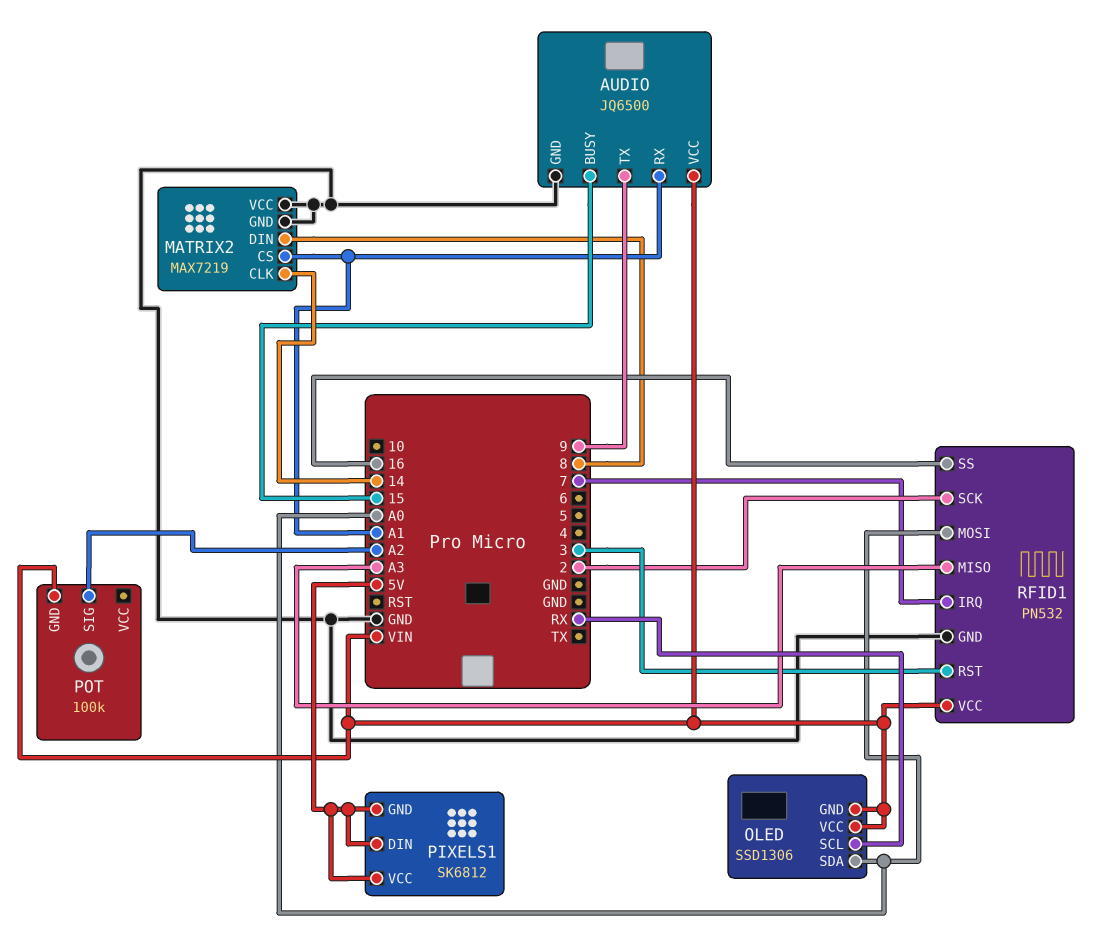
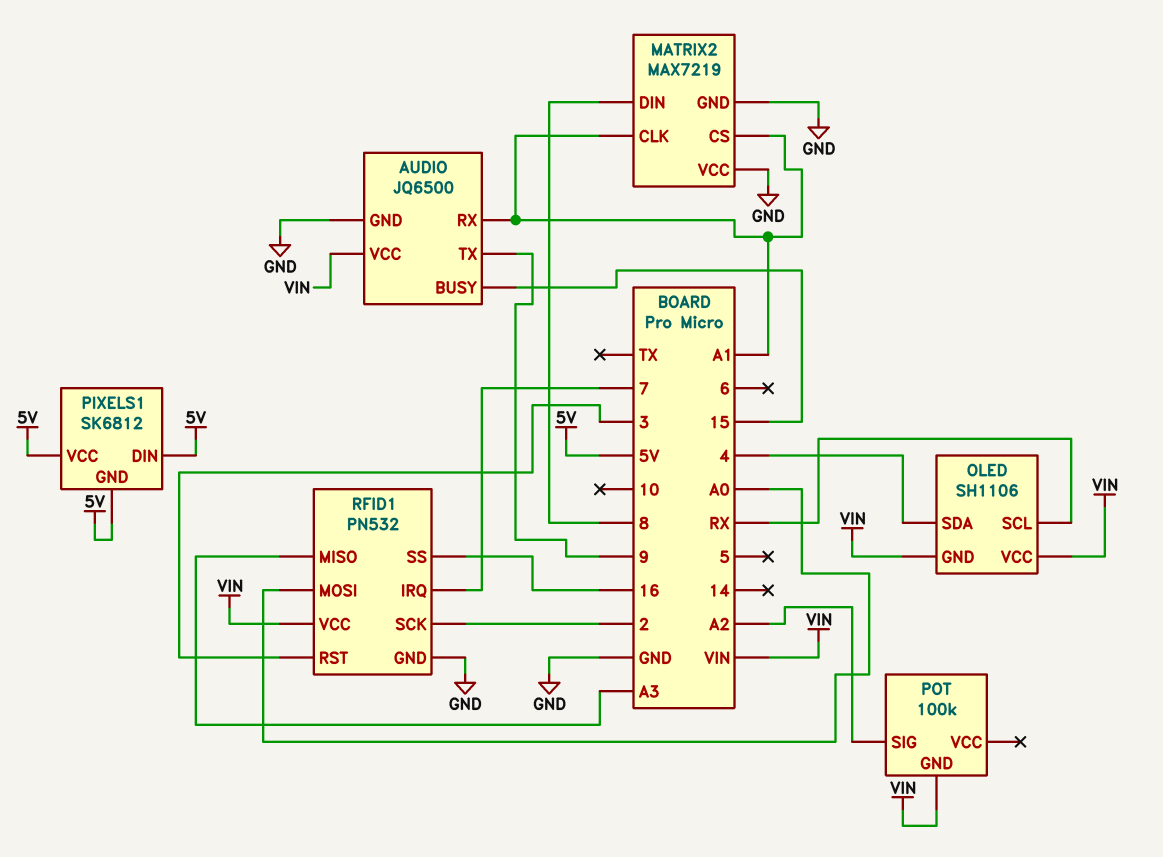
MATRIX2 pin CLK: 14 -> A1
OLED: SSD1306 -> SH1106
OLED pin SDA: A0 -> 4

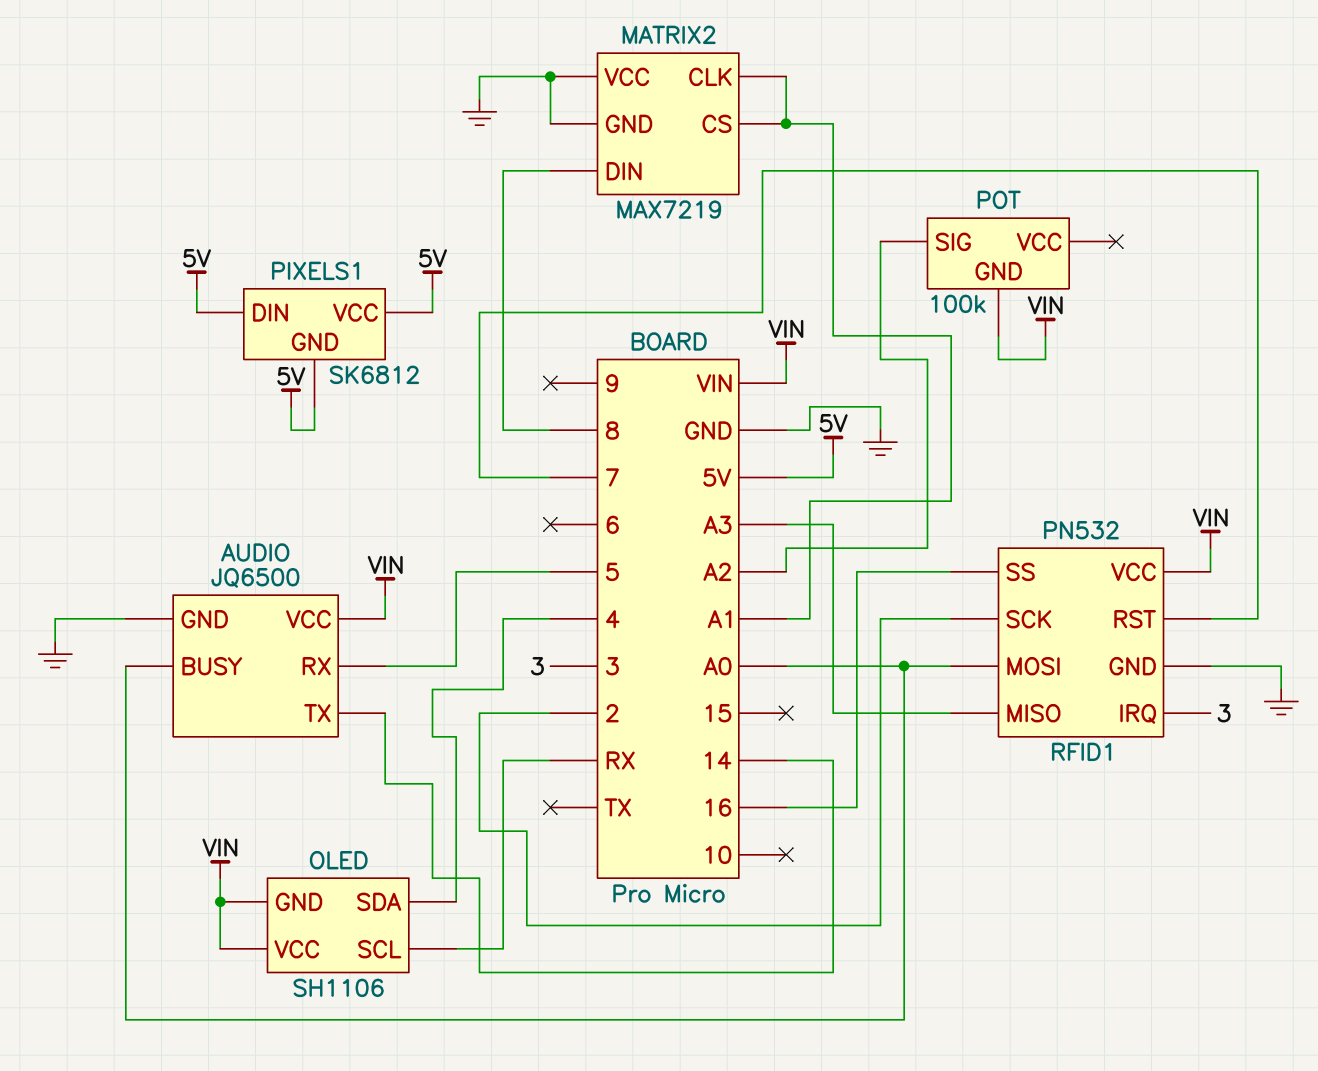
AUDIO pin BUSY: 15 -> A0
AUDIO pin RX: A1 -> 5
AUDIO pin TX: 9 -> 14
RFID1 pin IRQ: 7 -> 3
RFID1 pin RST: 3 -> 7

